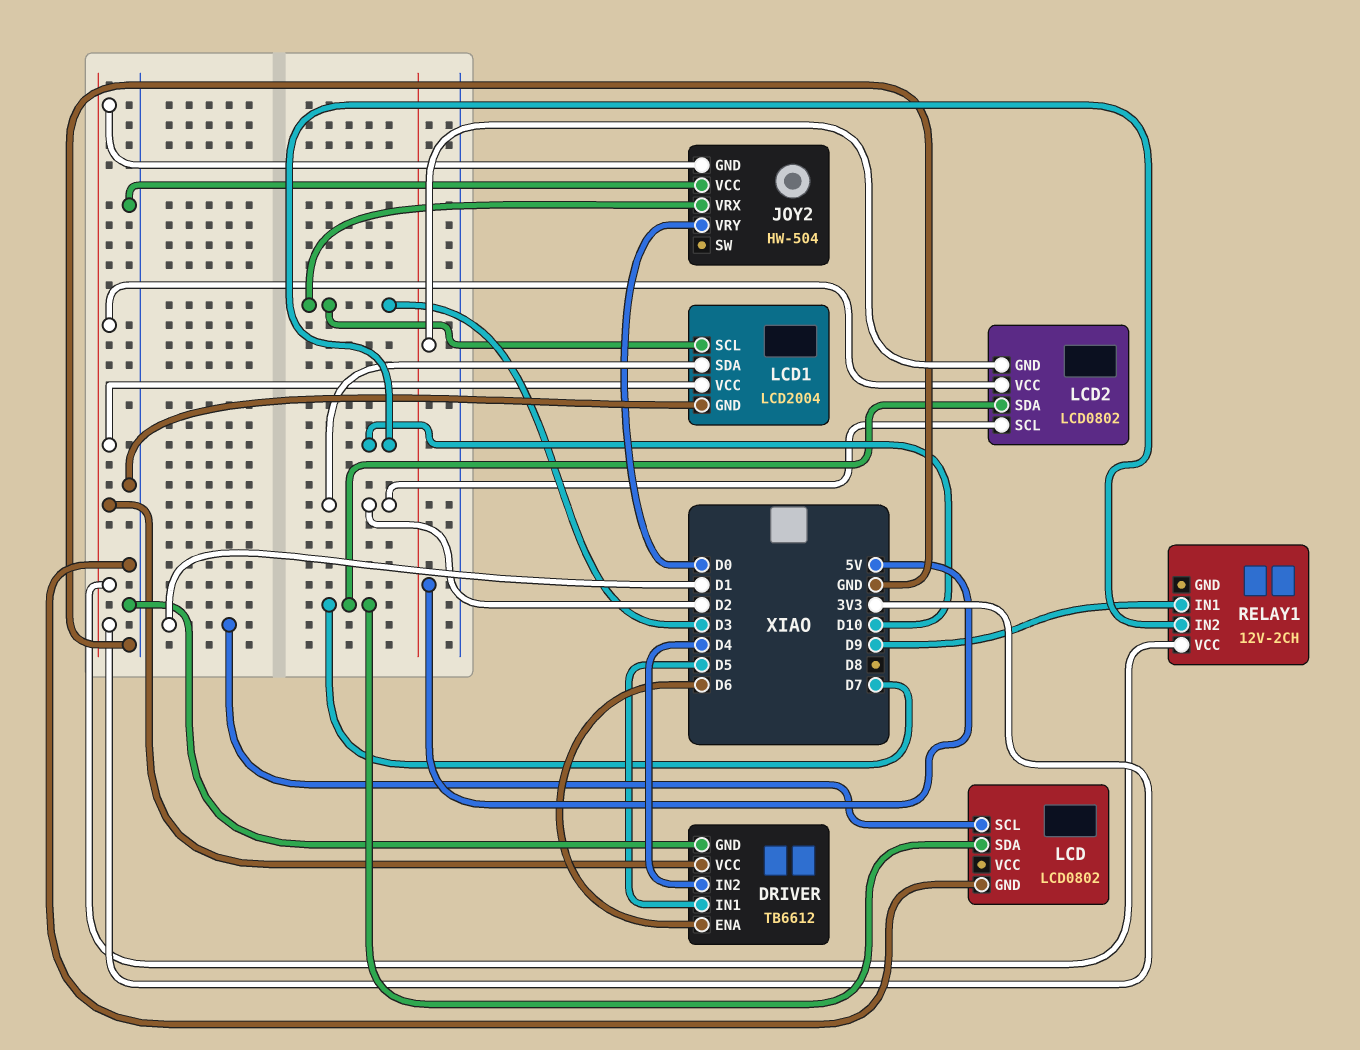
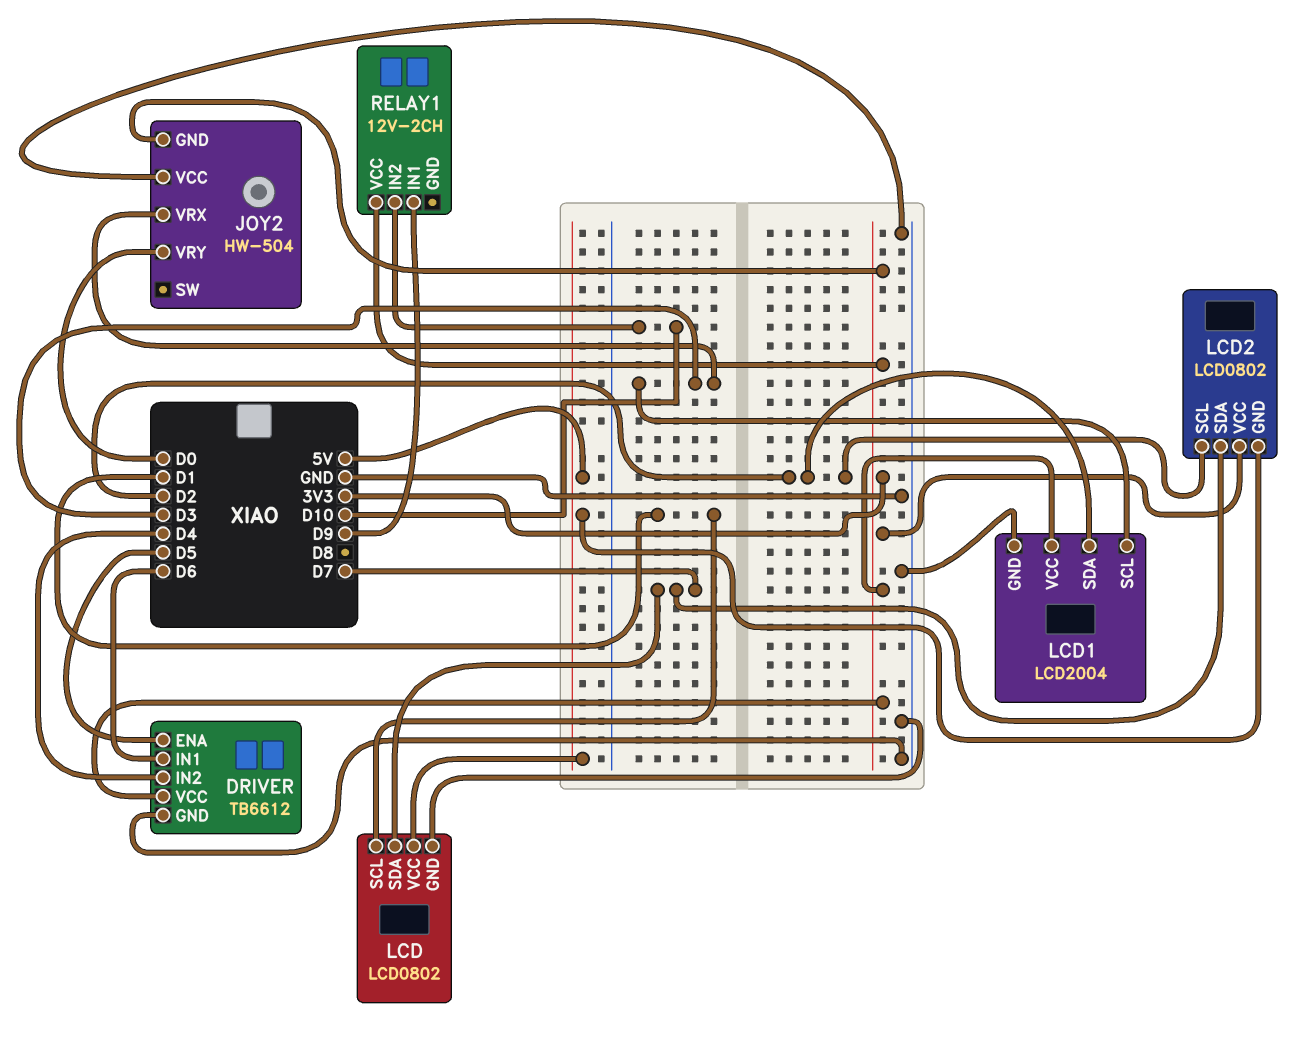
DRIVER pin ENA: D6 -> D5
DRIVER pin IN1: D5 -> D6
LCD pin VCC: none -> 5V

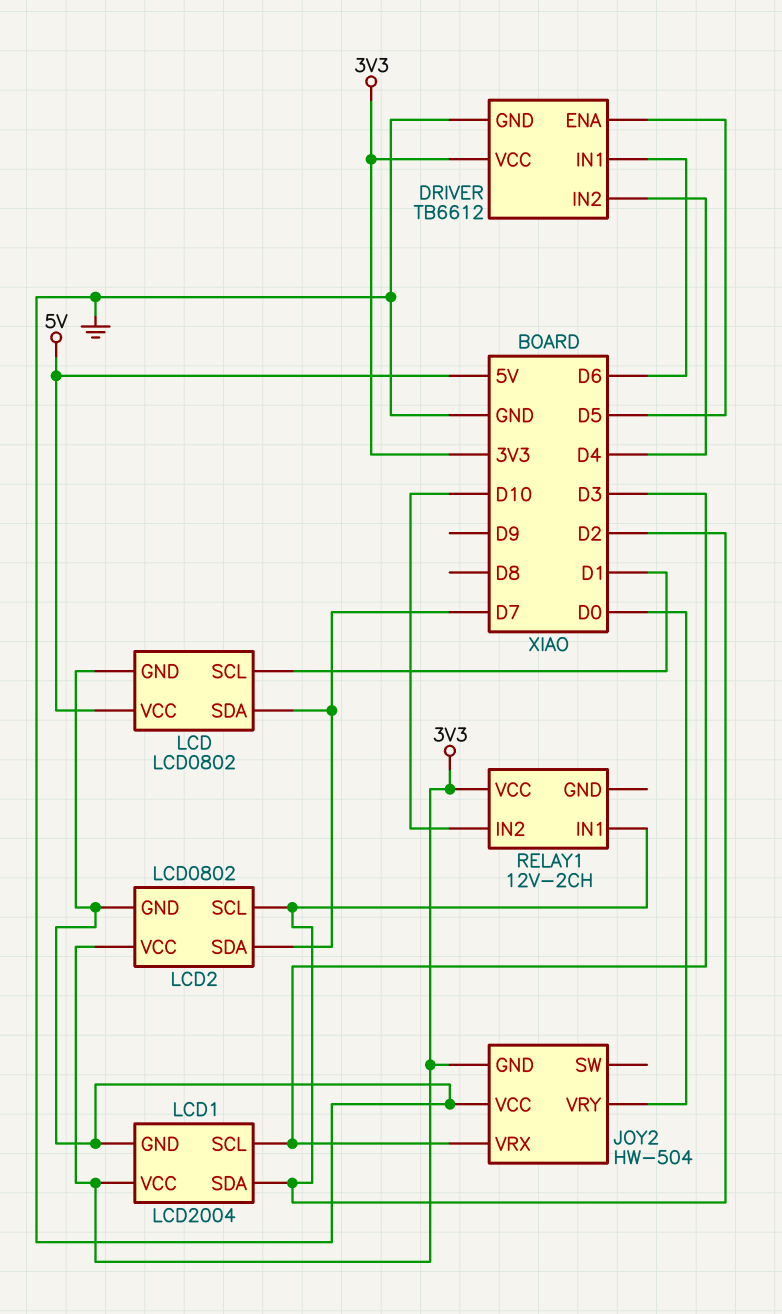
LCD2 pin GND: 5V -> GND
RELAY1 pin IN1: D9 -> D2

